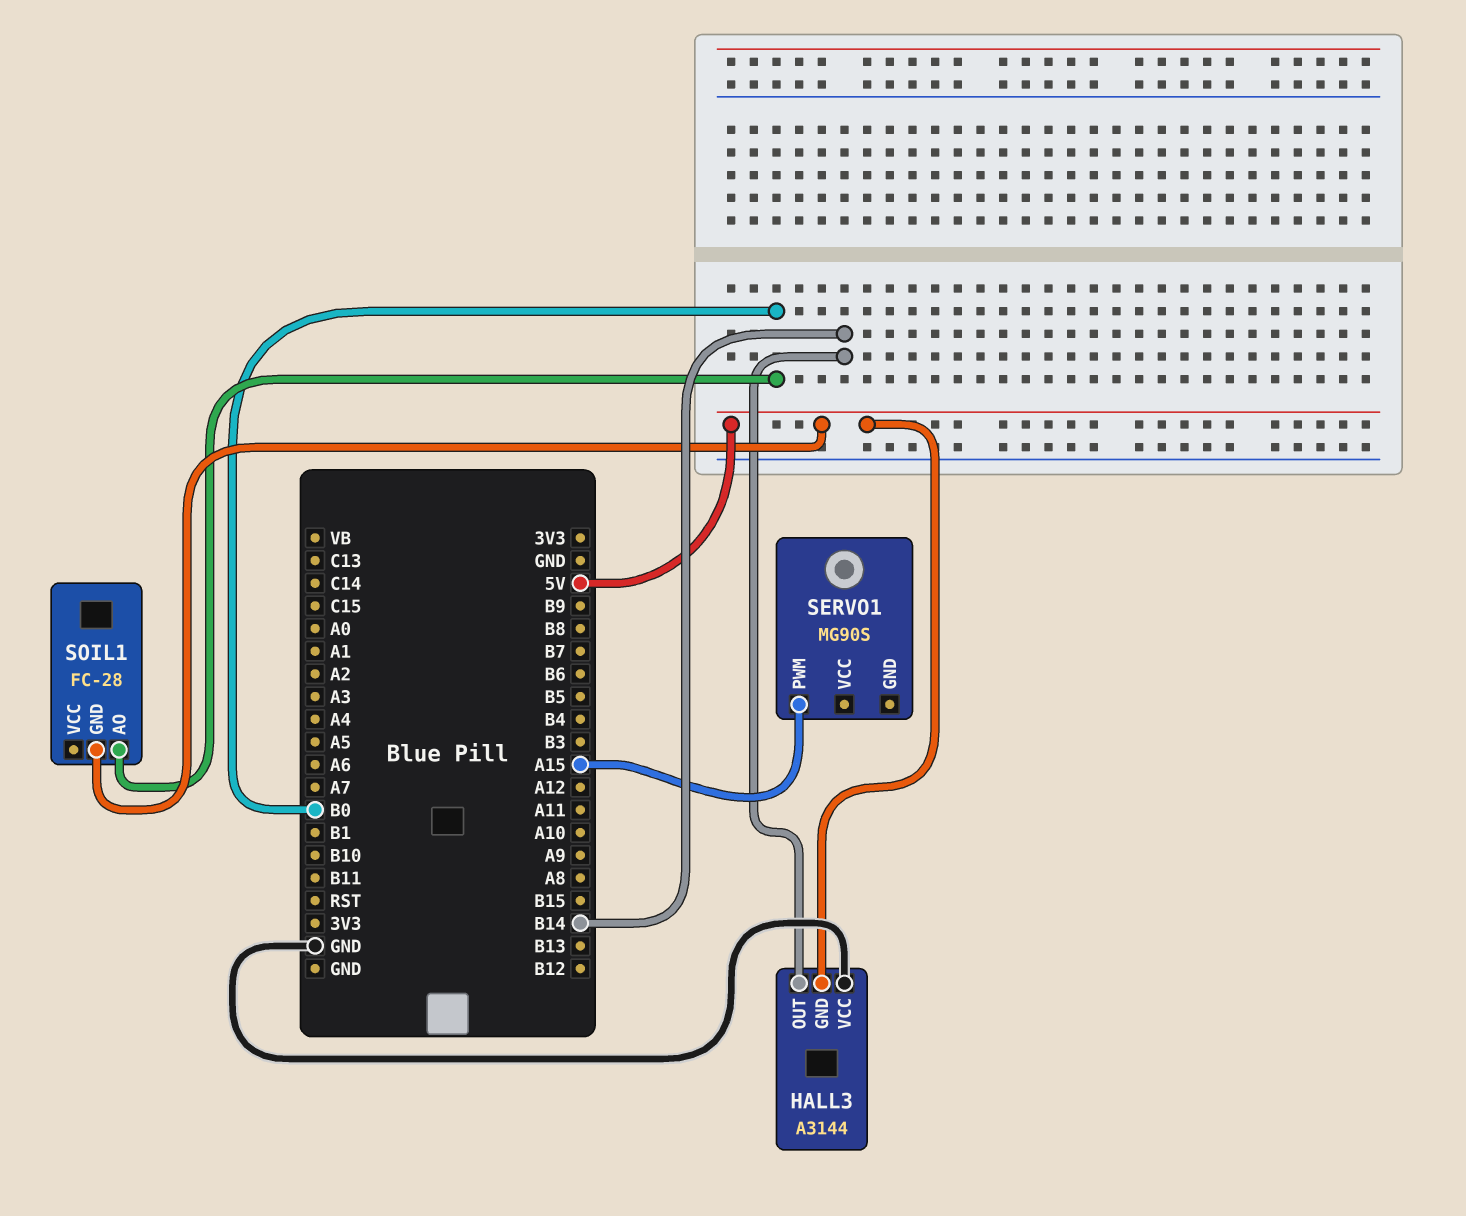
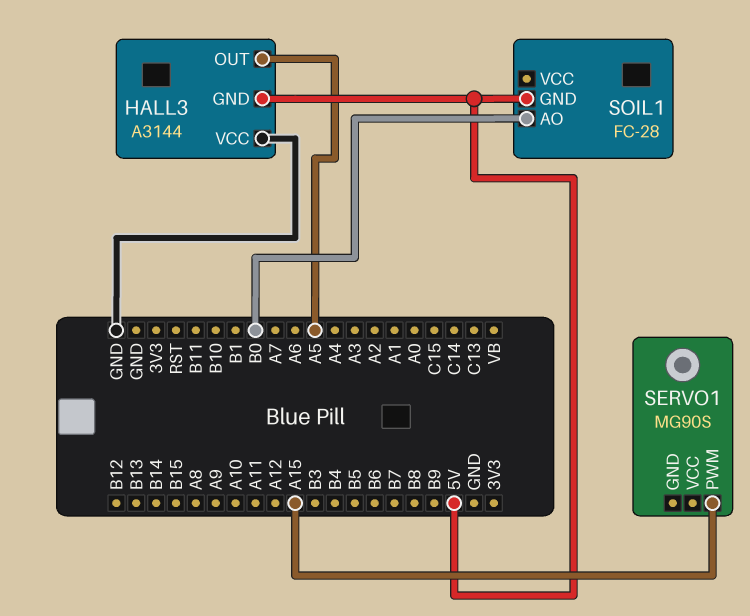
HALL3 pin OUT: B14 -> A5

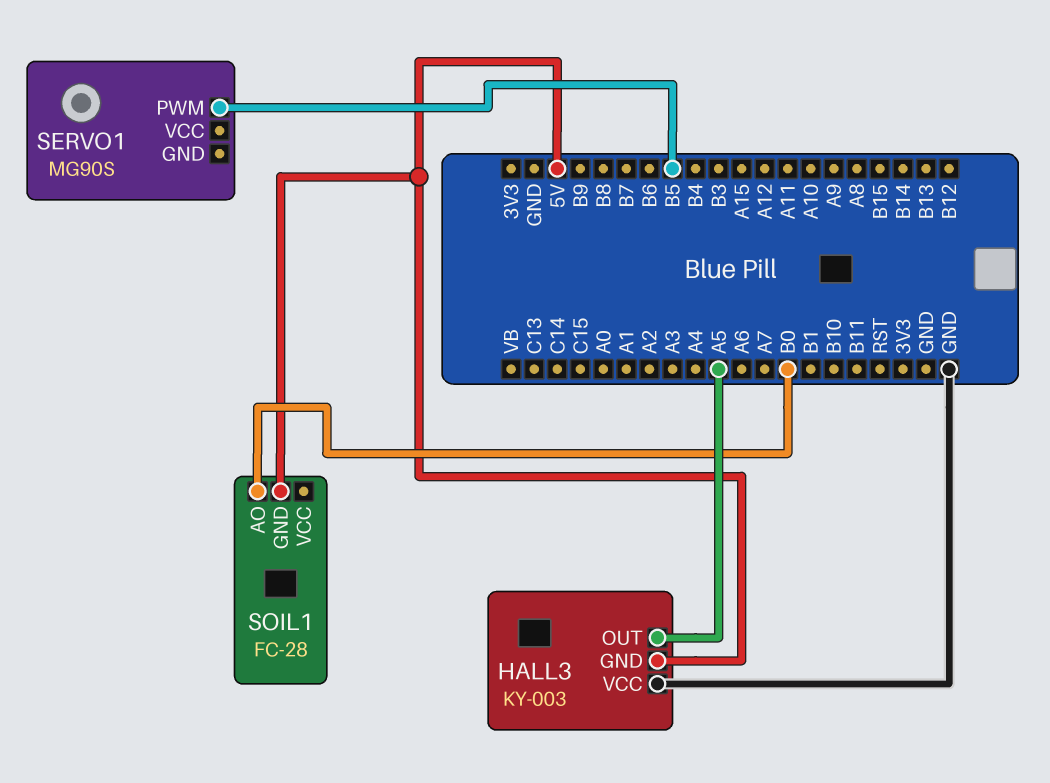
HALL3: A3144 -> KY-003
SERVO1 pin PWM: A15 -> B5

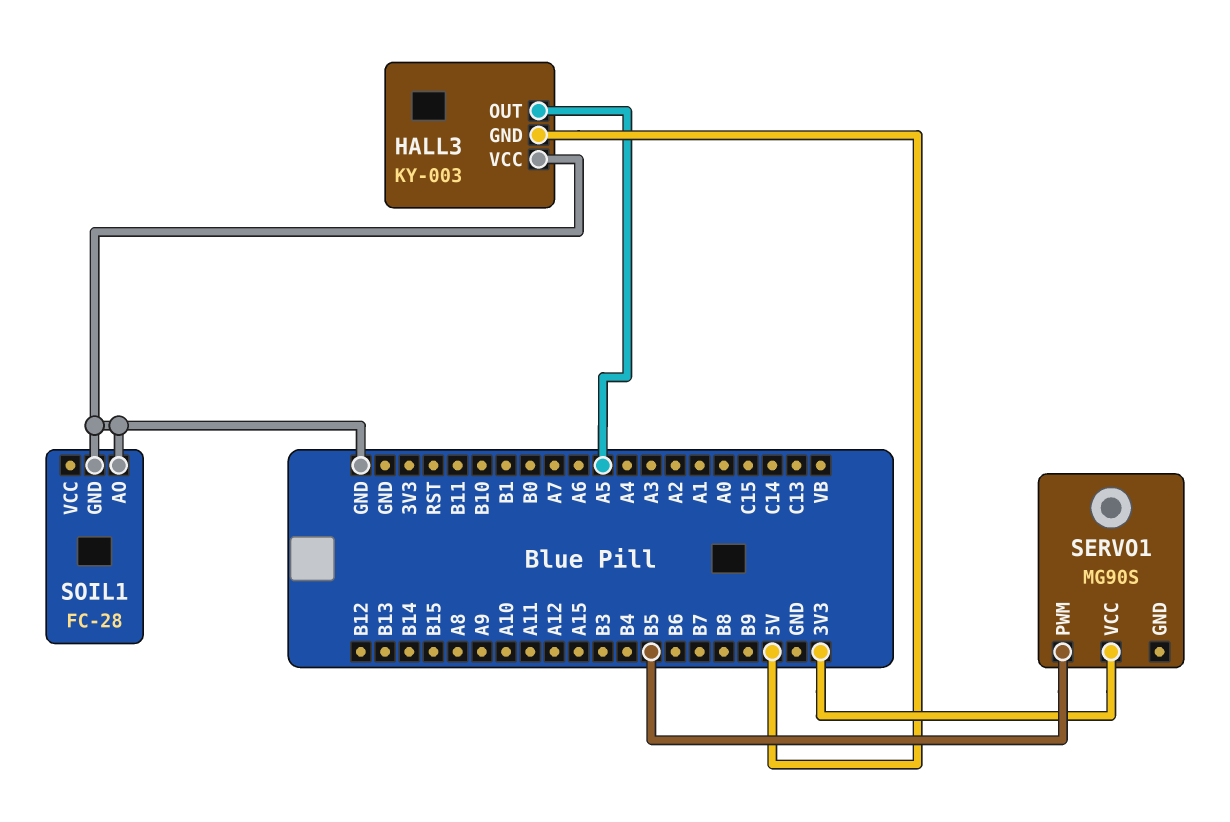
SERVO1 pin VCC: none -> 3V3
SOIL1 pin AO: B0 -> GND
SOIL1 pin GND: 5V -> GND

